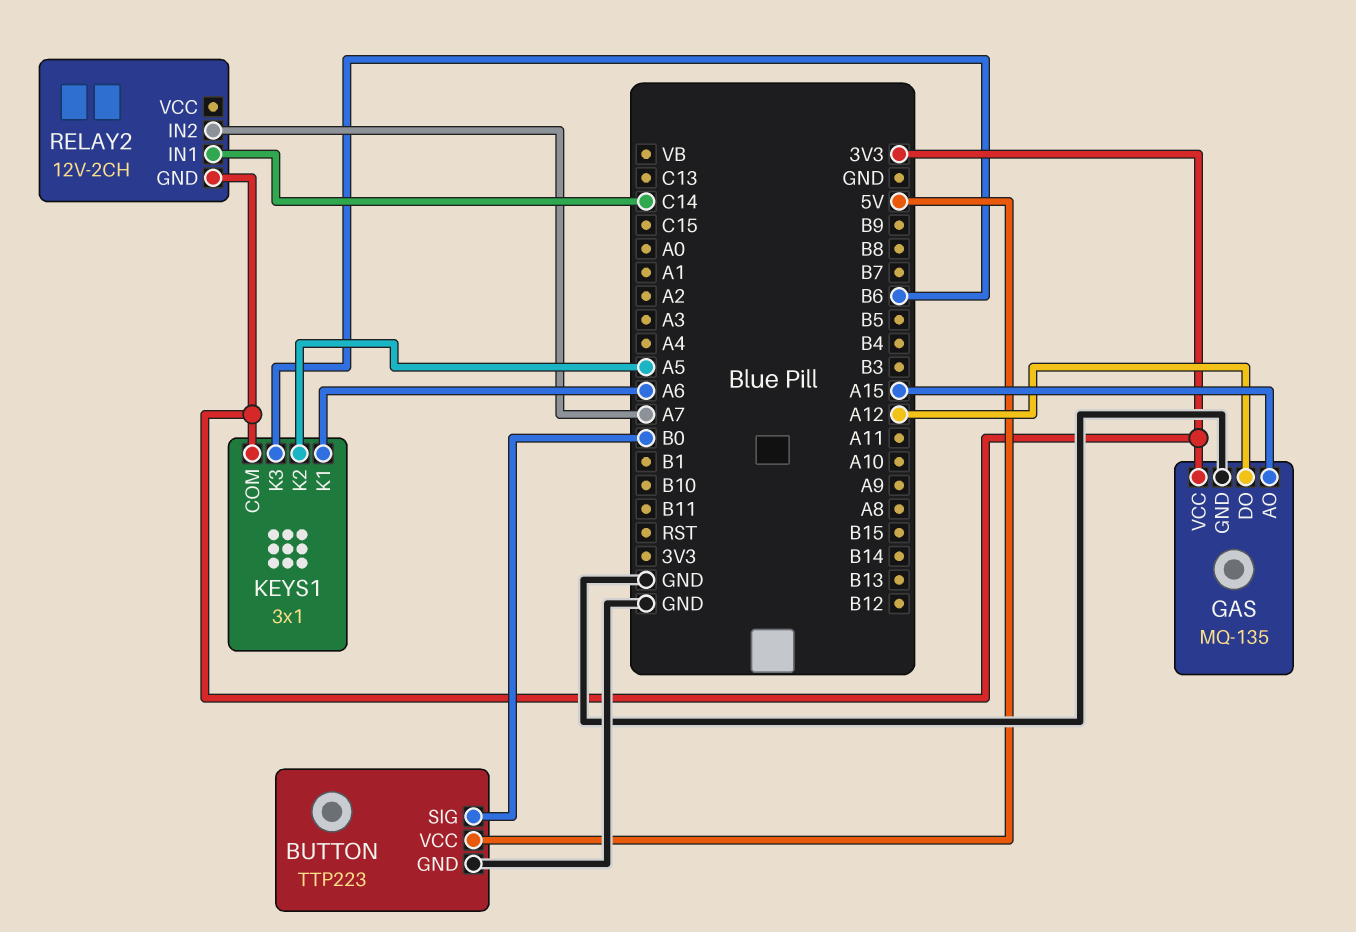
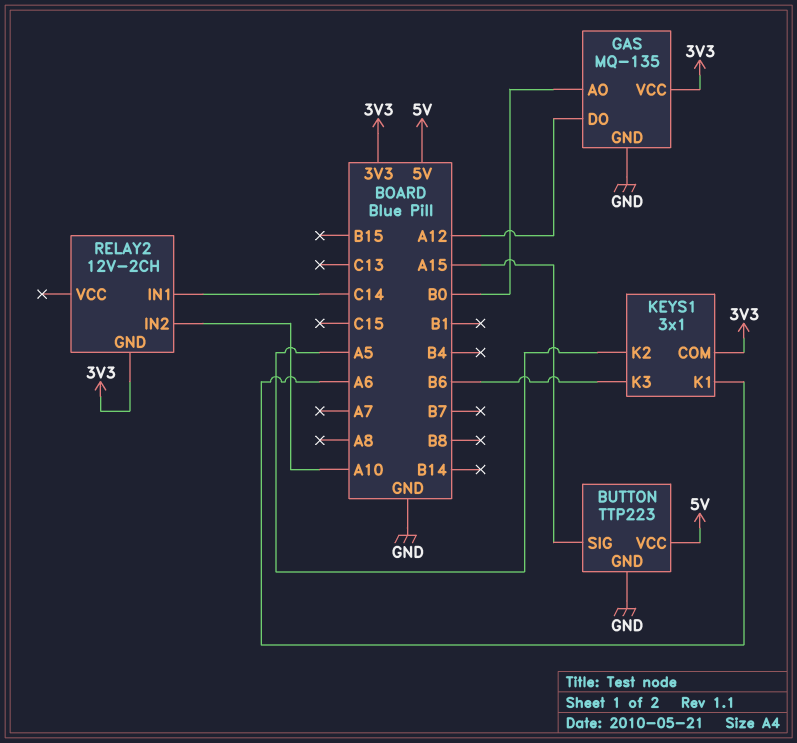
BUTTON pin SIG: B0 -> A15
GAS pin AO: A15 -> B0
RELAY2 pin IN2: A7 -> A10

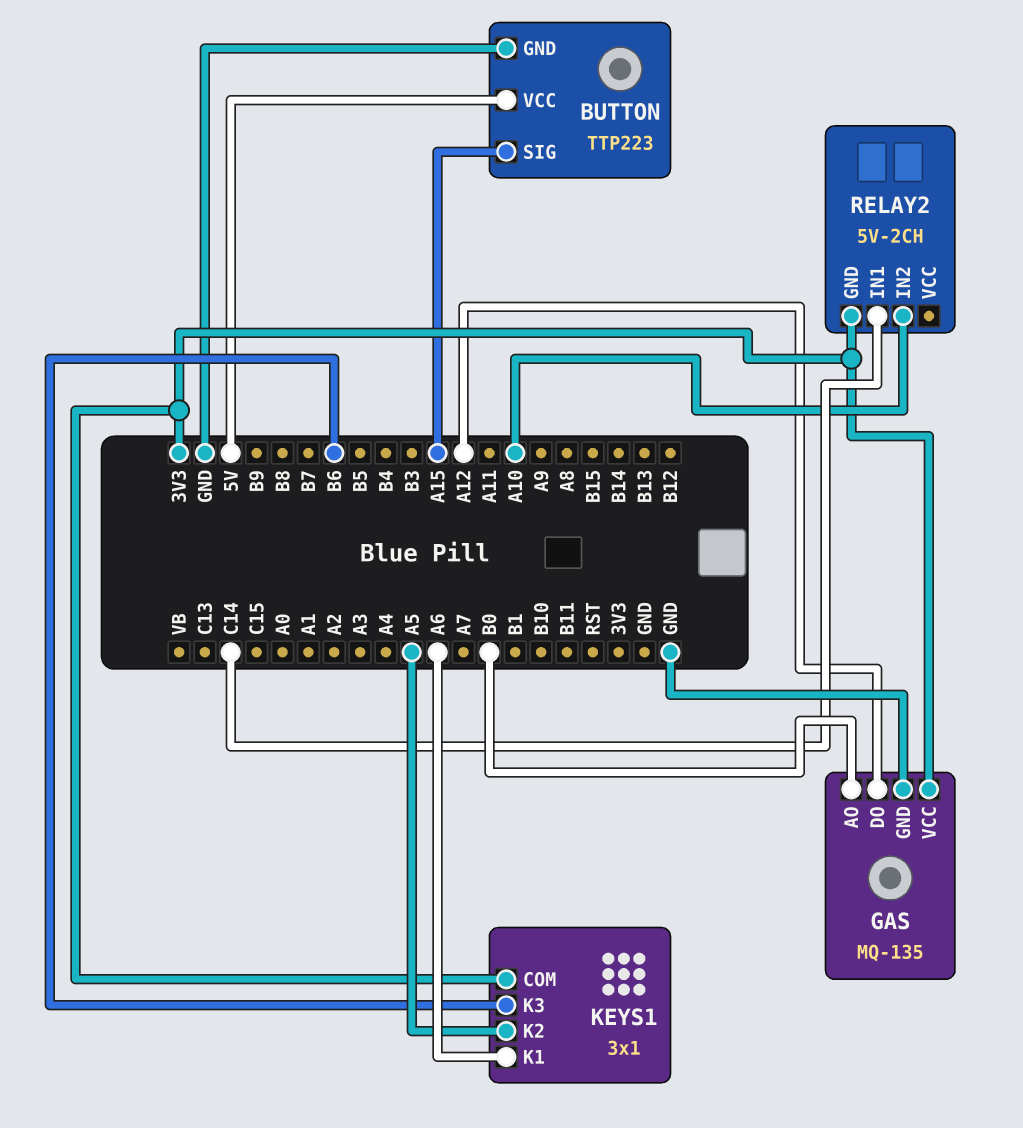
RELAY2: 12V-2CH -> 5V-2CH

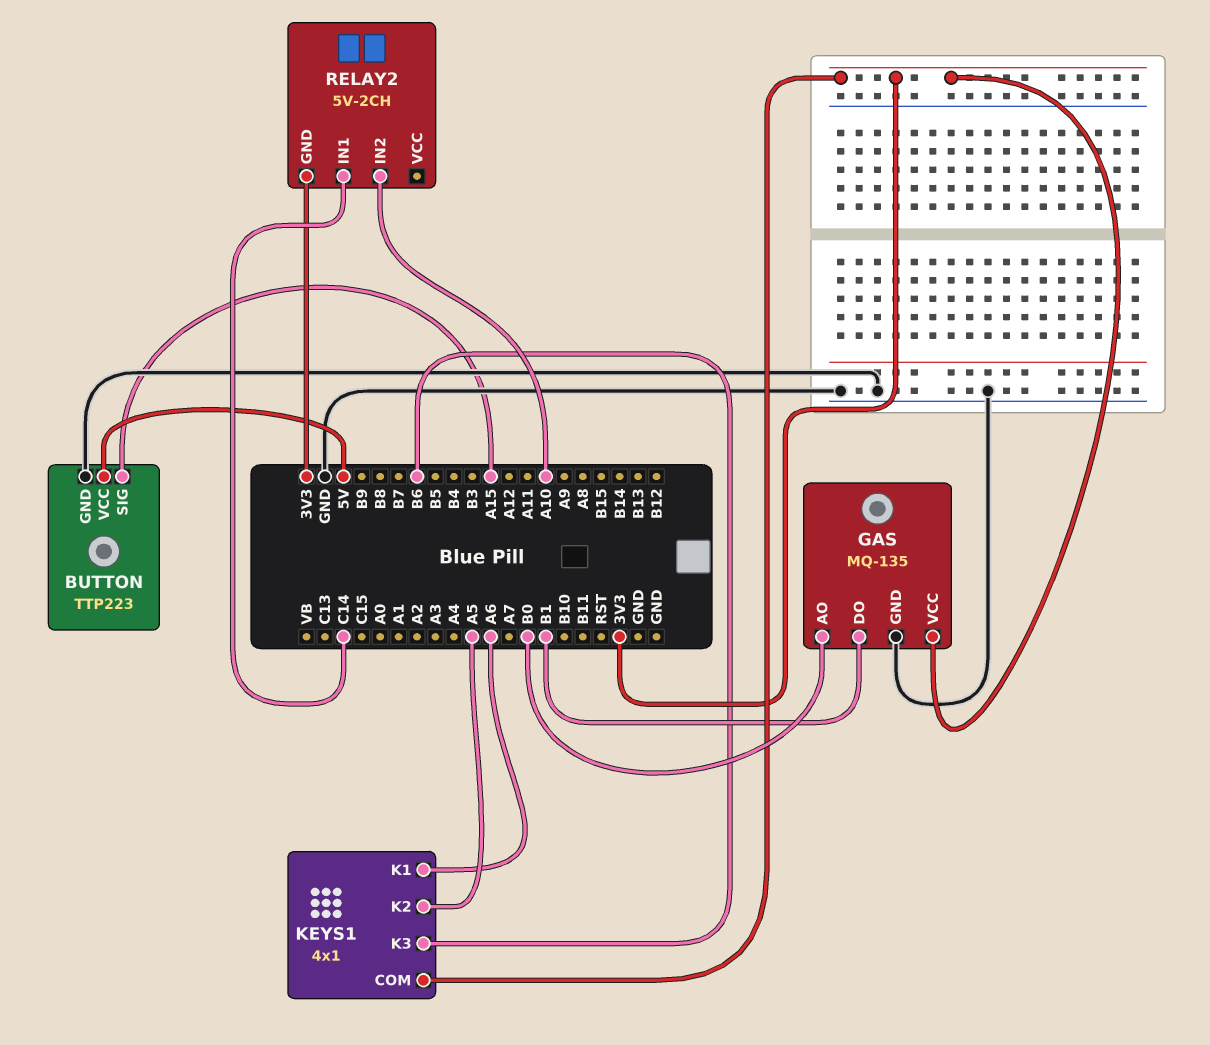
GAS pin DO: A12 -> B1
KEYS1: 3x1 -> 4x1

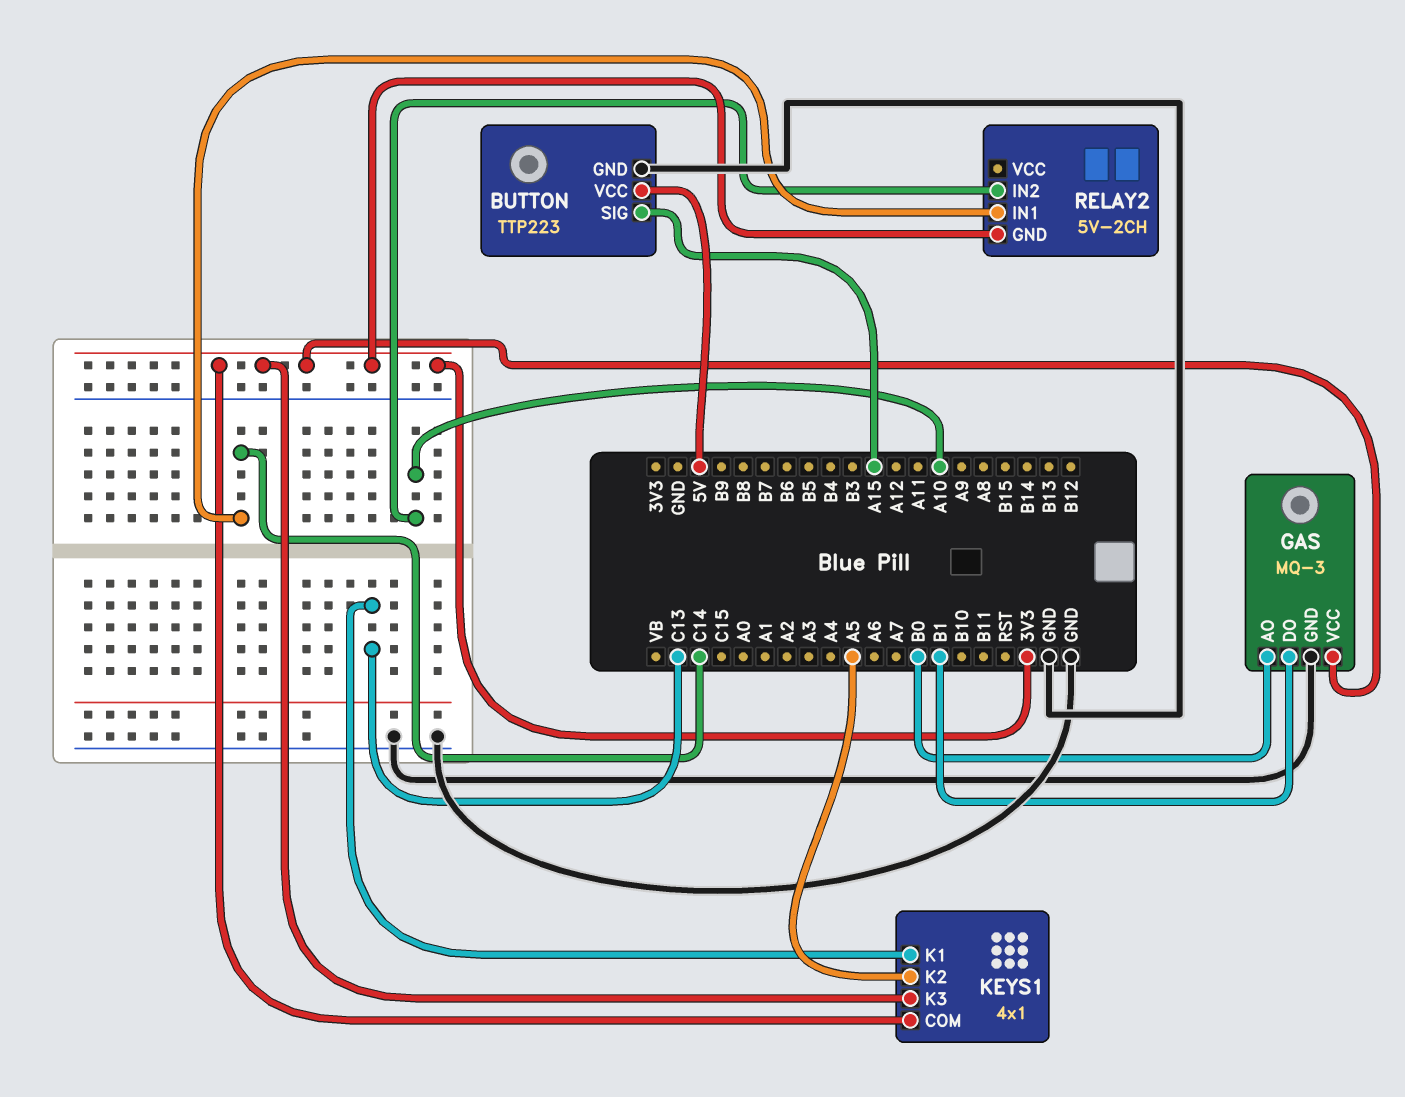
GAS: MQ-135 -> MQ-3
KEYS1 pin K1: A6 -> C13
KEYS1 pin K3: B6 -> 3V3

